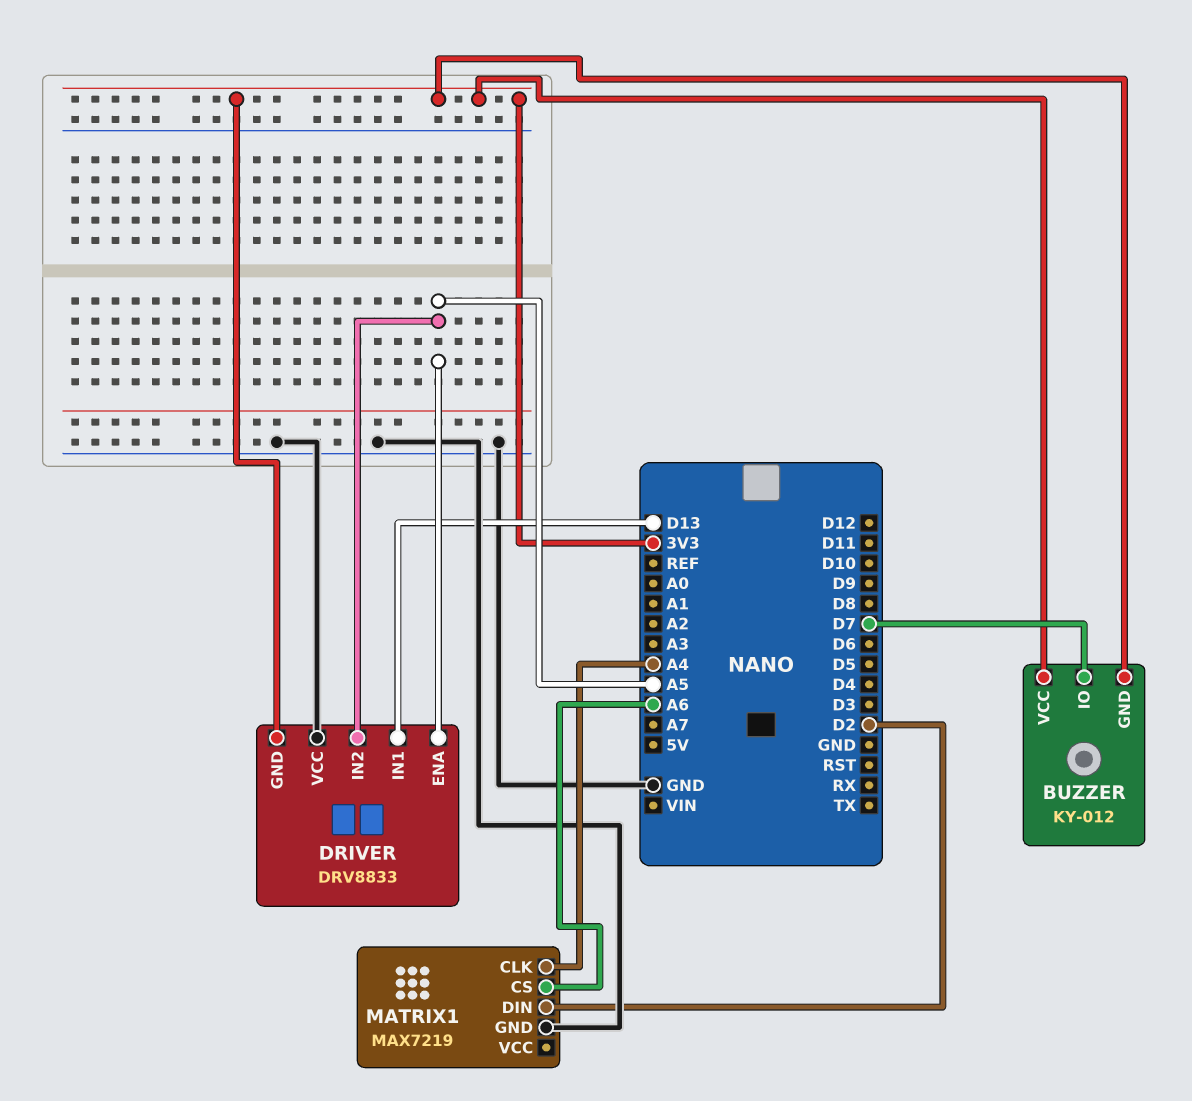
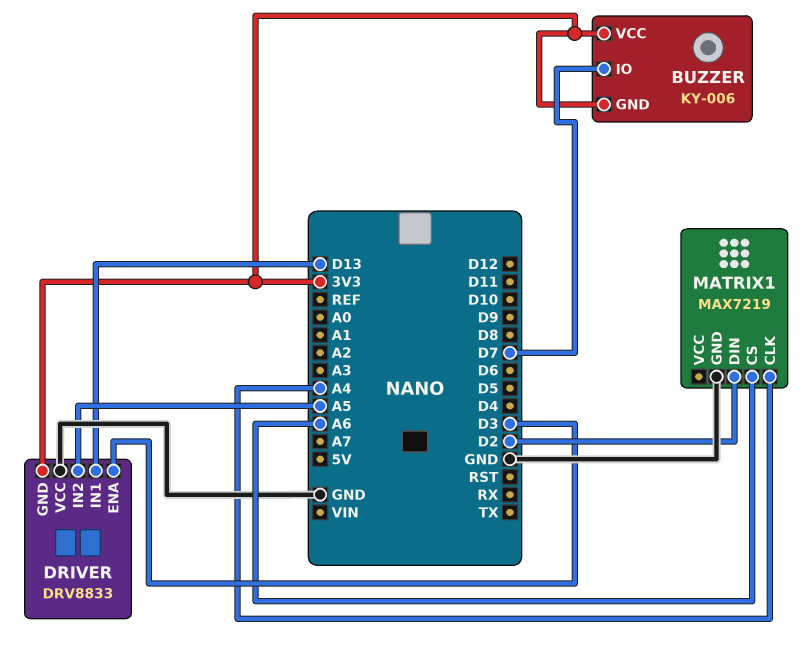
BUZZER: KY-012 -> KY-006
DRIVER pin ENA: A5 -> D3

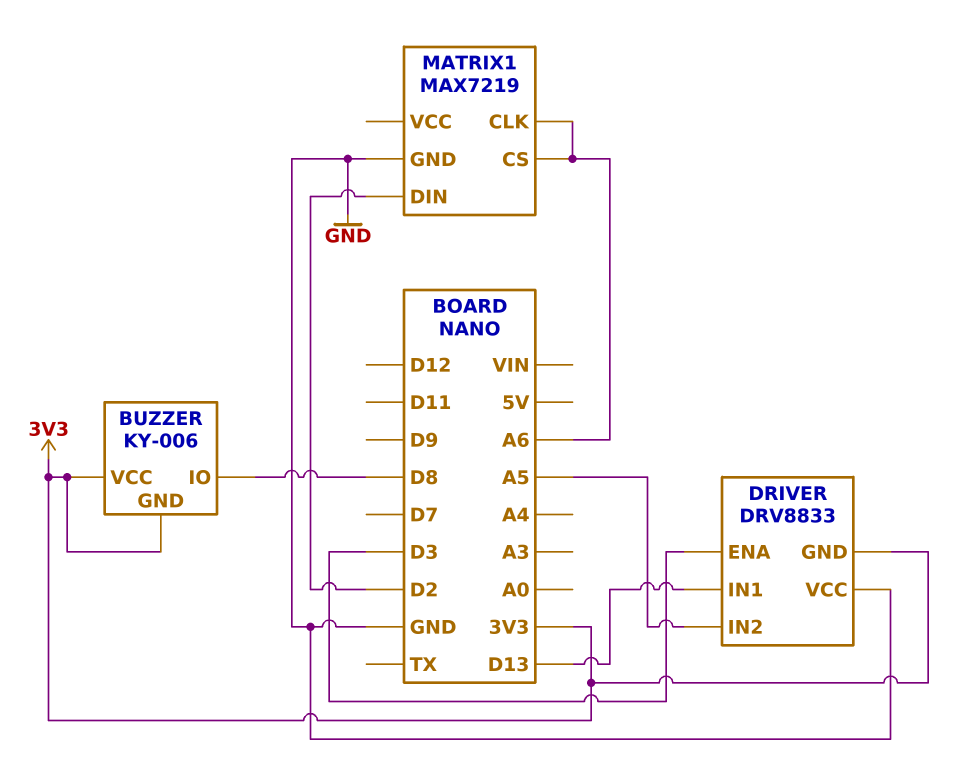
BUZZER pin IO: D7 -> D8
MATRIX1 pin CLK: A4 -> A6

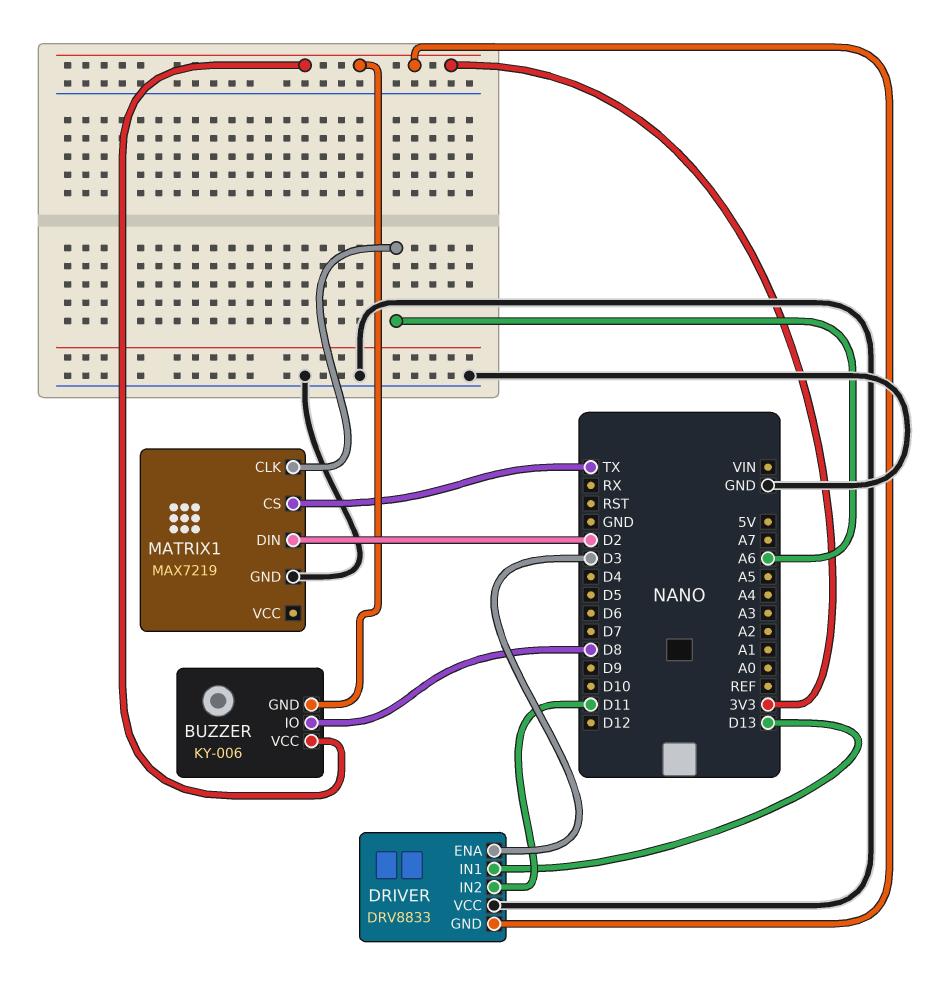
DRIVER pin IN2: A5 -> D11
MATRIX1 pin CS: A6 -> TX

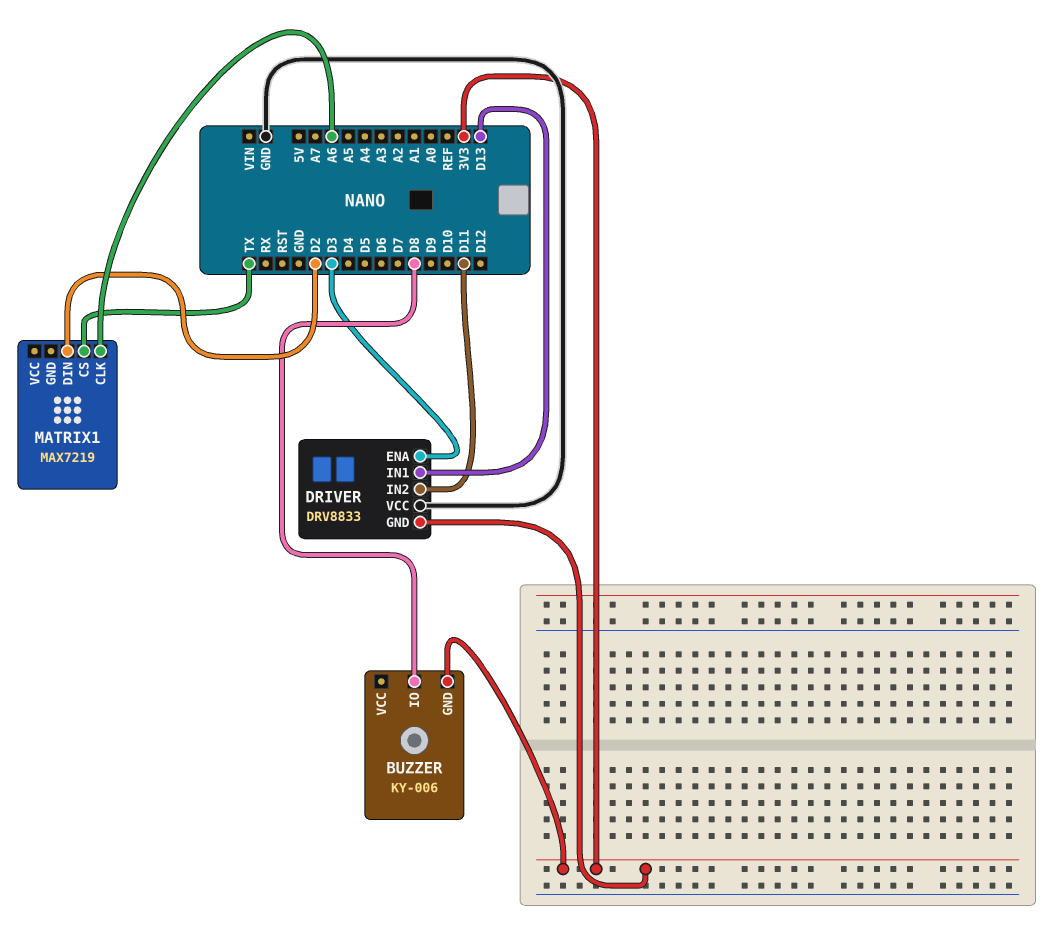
BUZZER pin VCC: 3V3 -> none
MATRIX1 pin GND: GND -> none

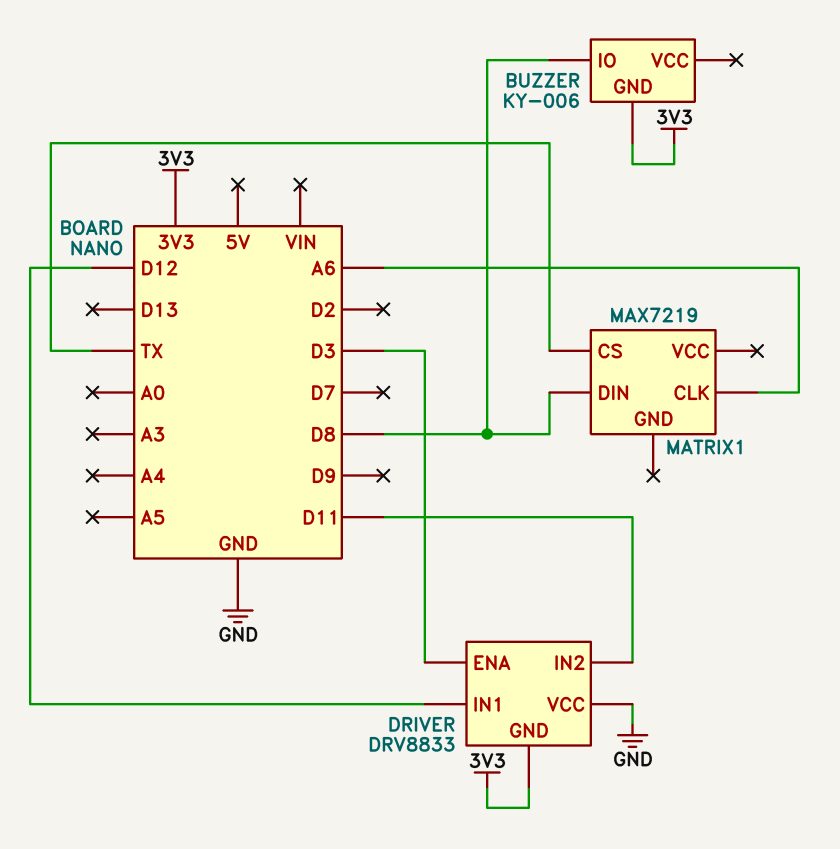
DRIVER pin IN1: D13 -> D12
MATRIX1 pin DIN: D2 -> D8

